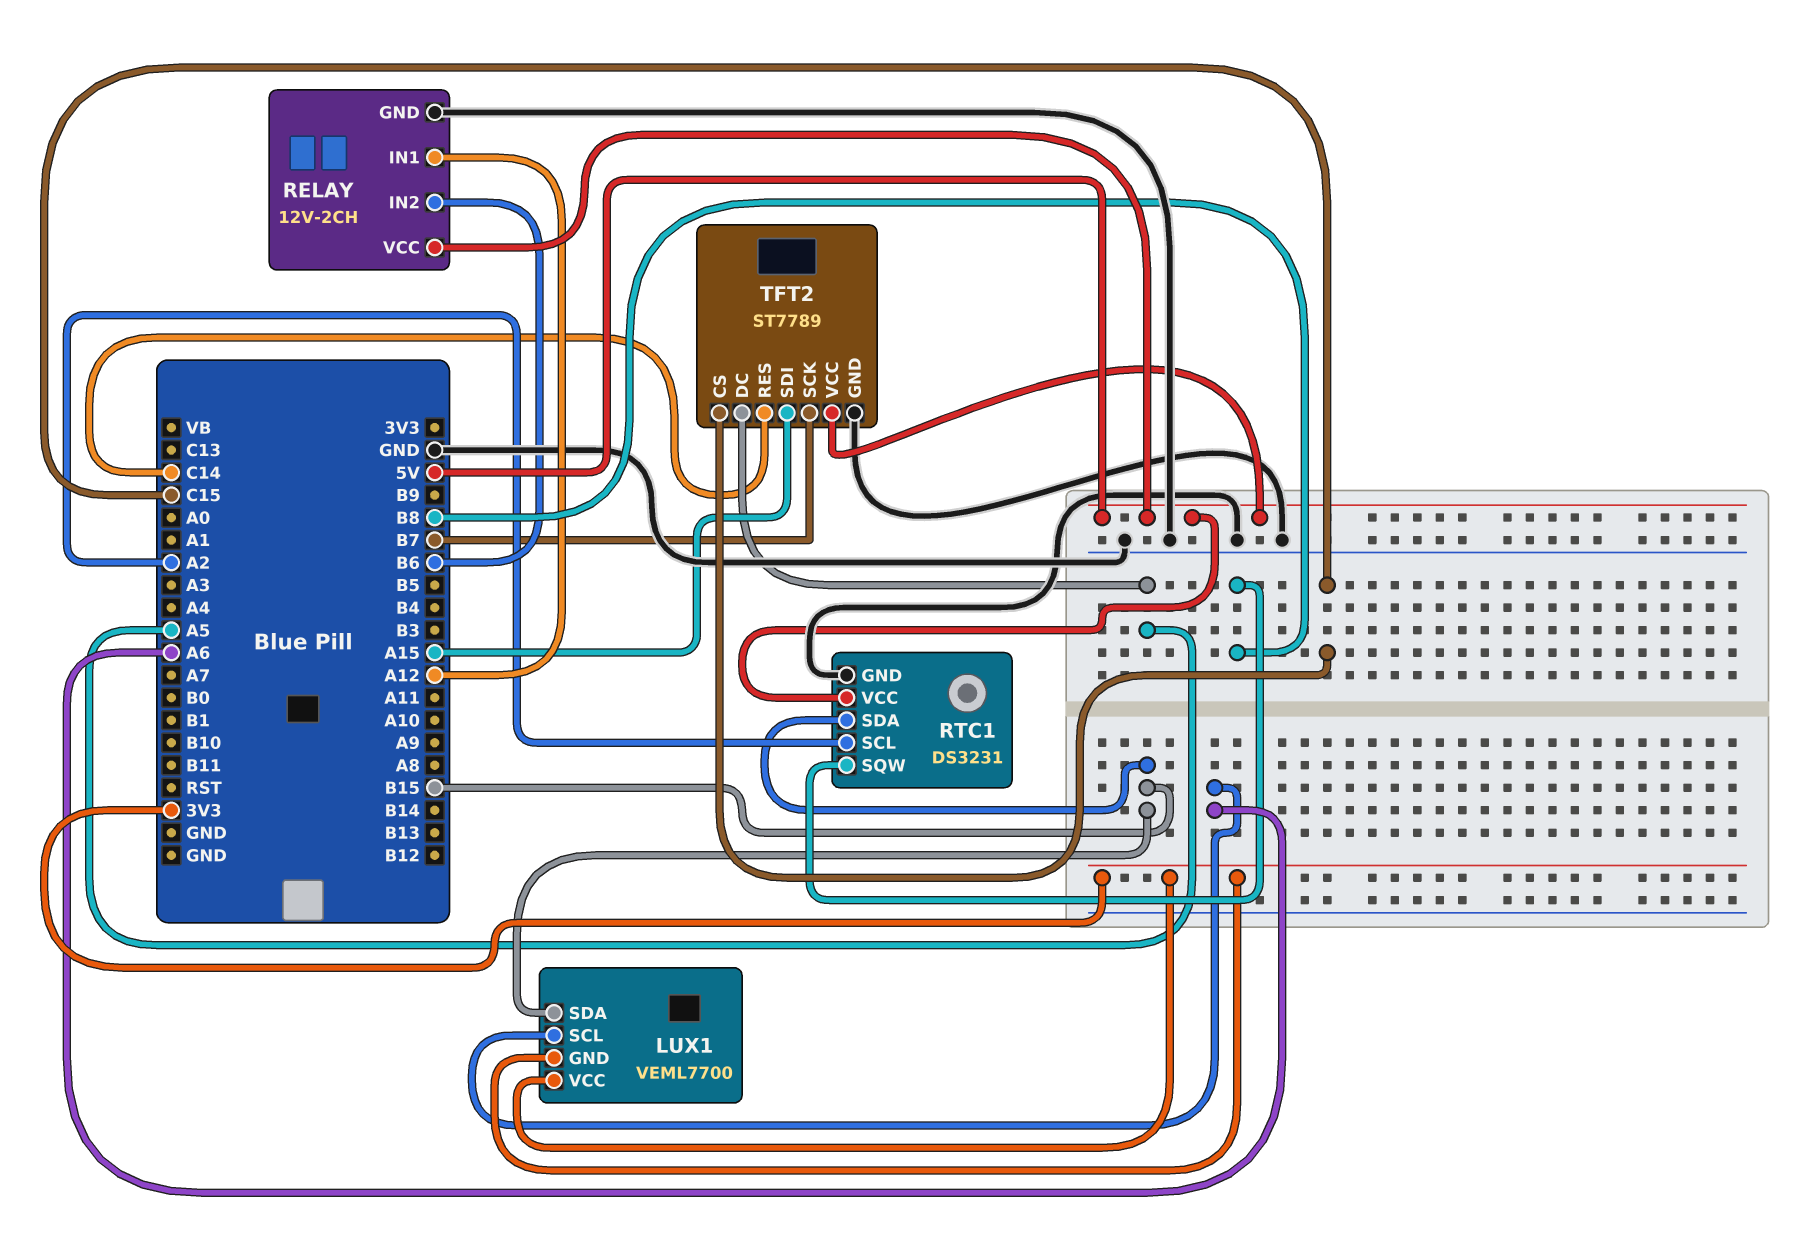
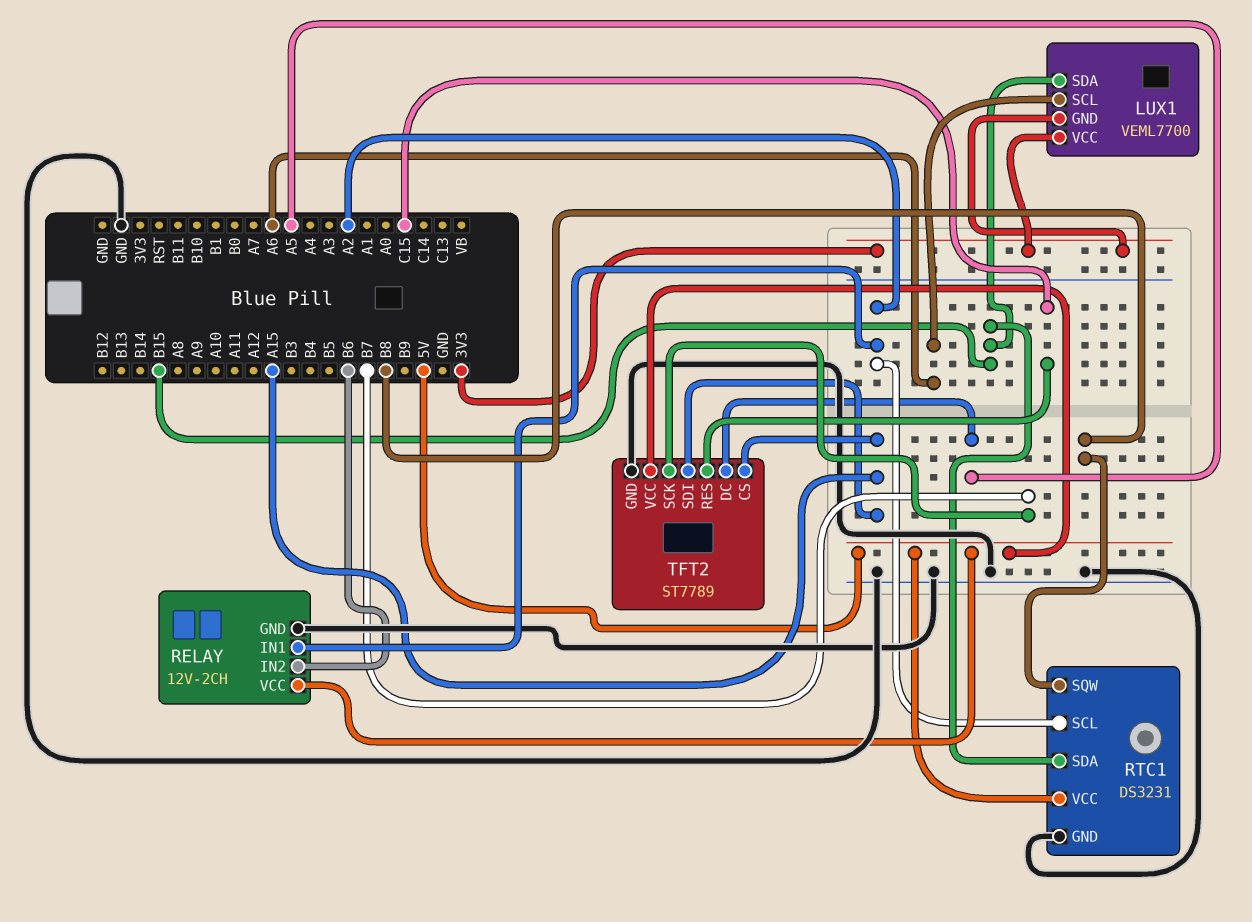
RELAY pin IN1: A12 -> A2
TFT2 pin CS: C15 -> A15
TFT2 pin RES: C14 -> C15

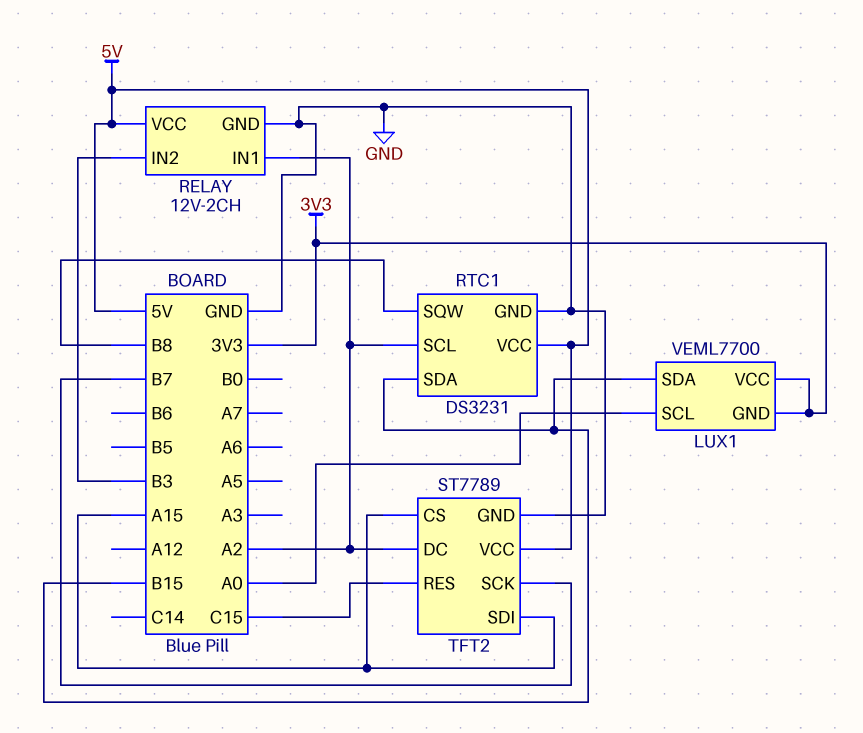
LUX1 pin SCL: A6 -> A0
RELAY pin IN2: B6 -> B3
TFT2 pin DC: A5 -> A2

